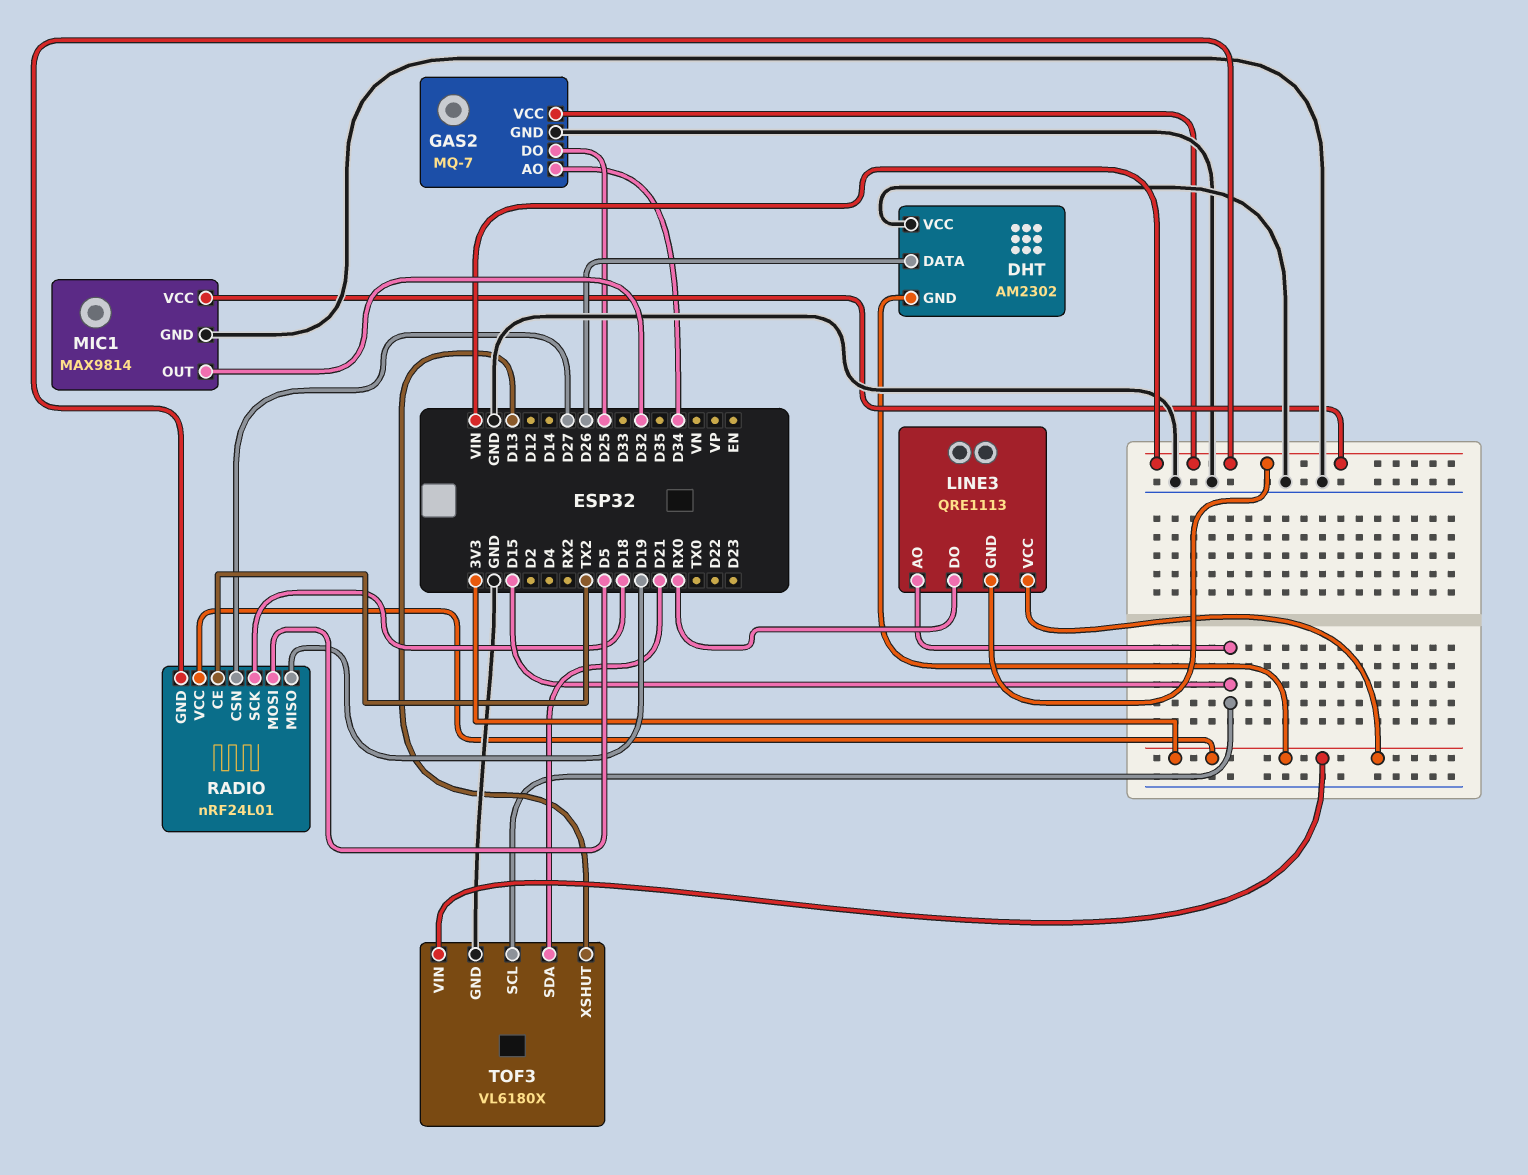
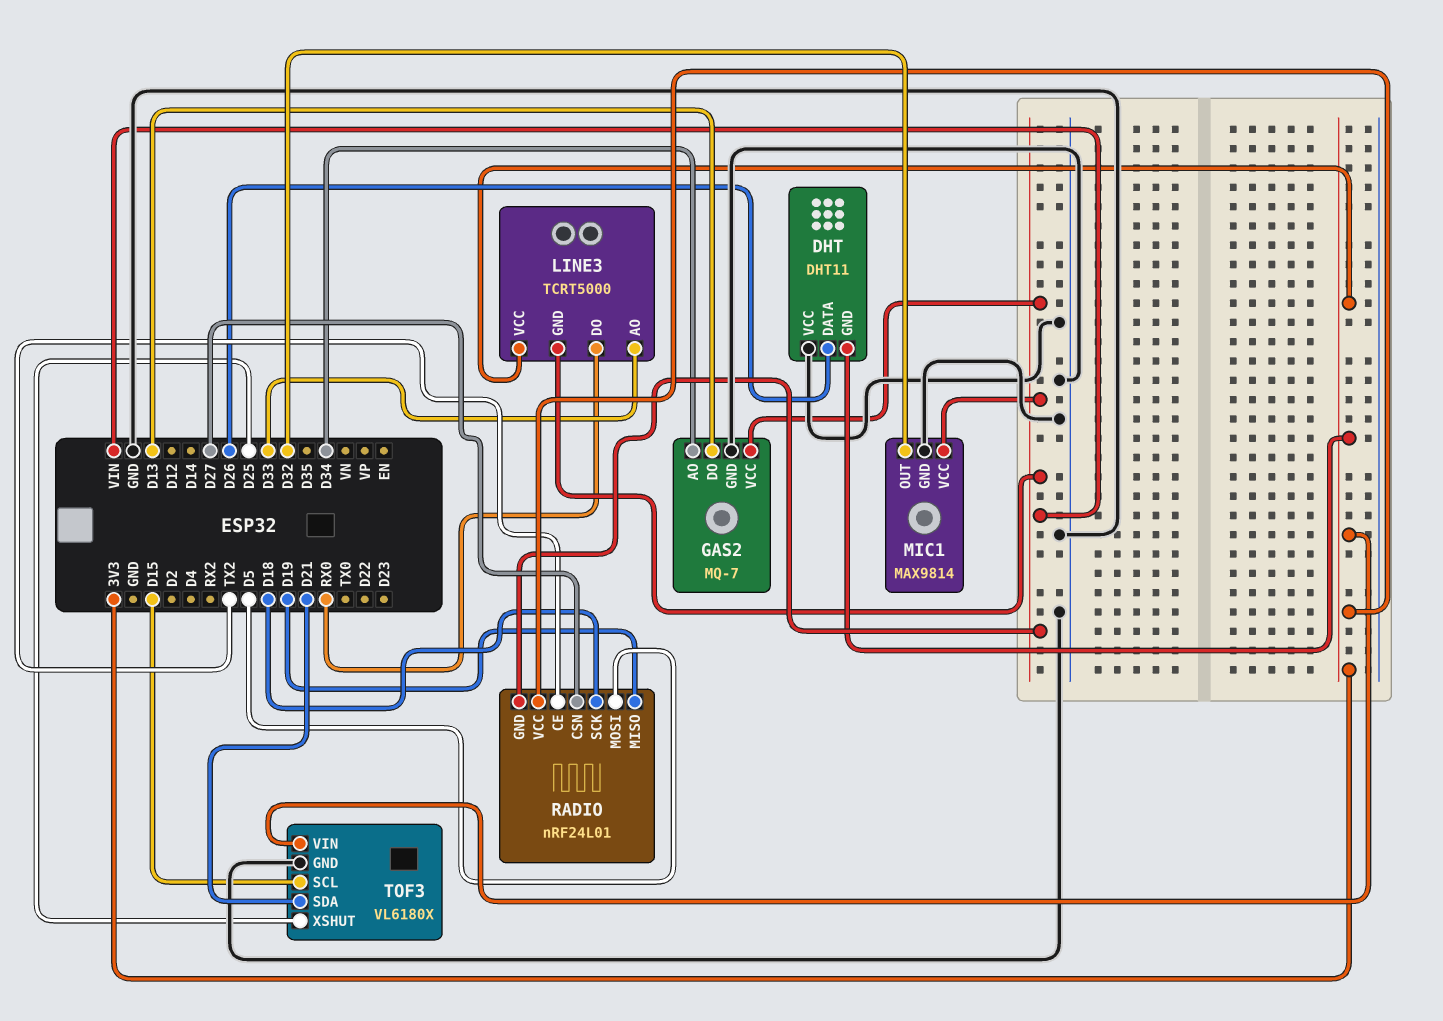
DHT: AM2302 -> DHT11
GAS2 pin DO: D25 -> D13
LINE3: QRE1113 -> TCRT5000
LINE3 pin AO: D15 -> D33
TOF3 pin XSHUT: D13 -> D25

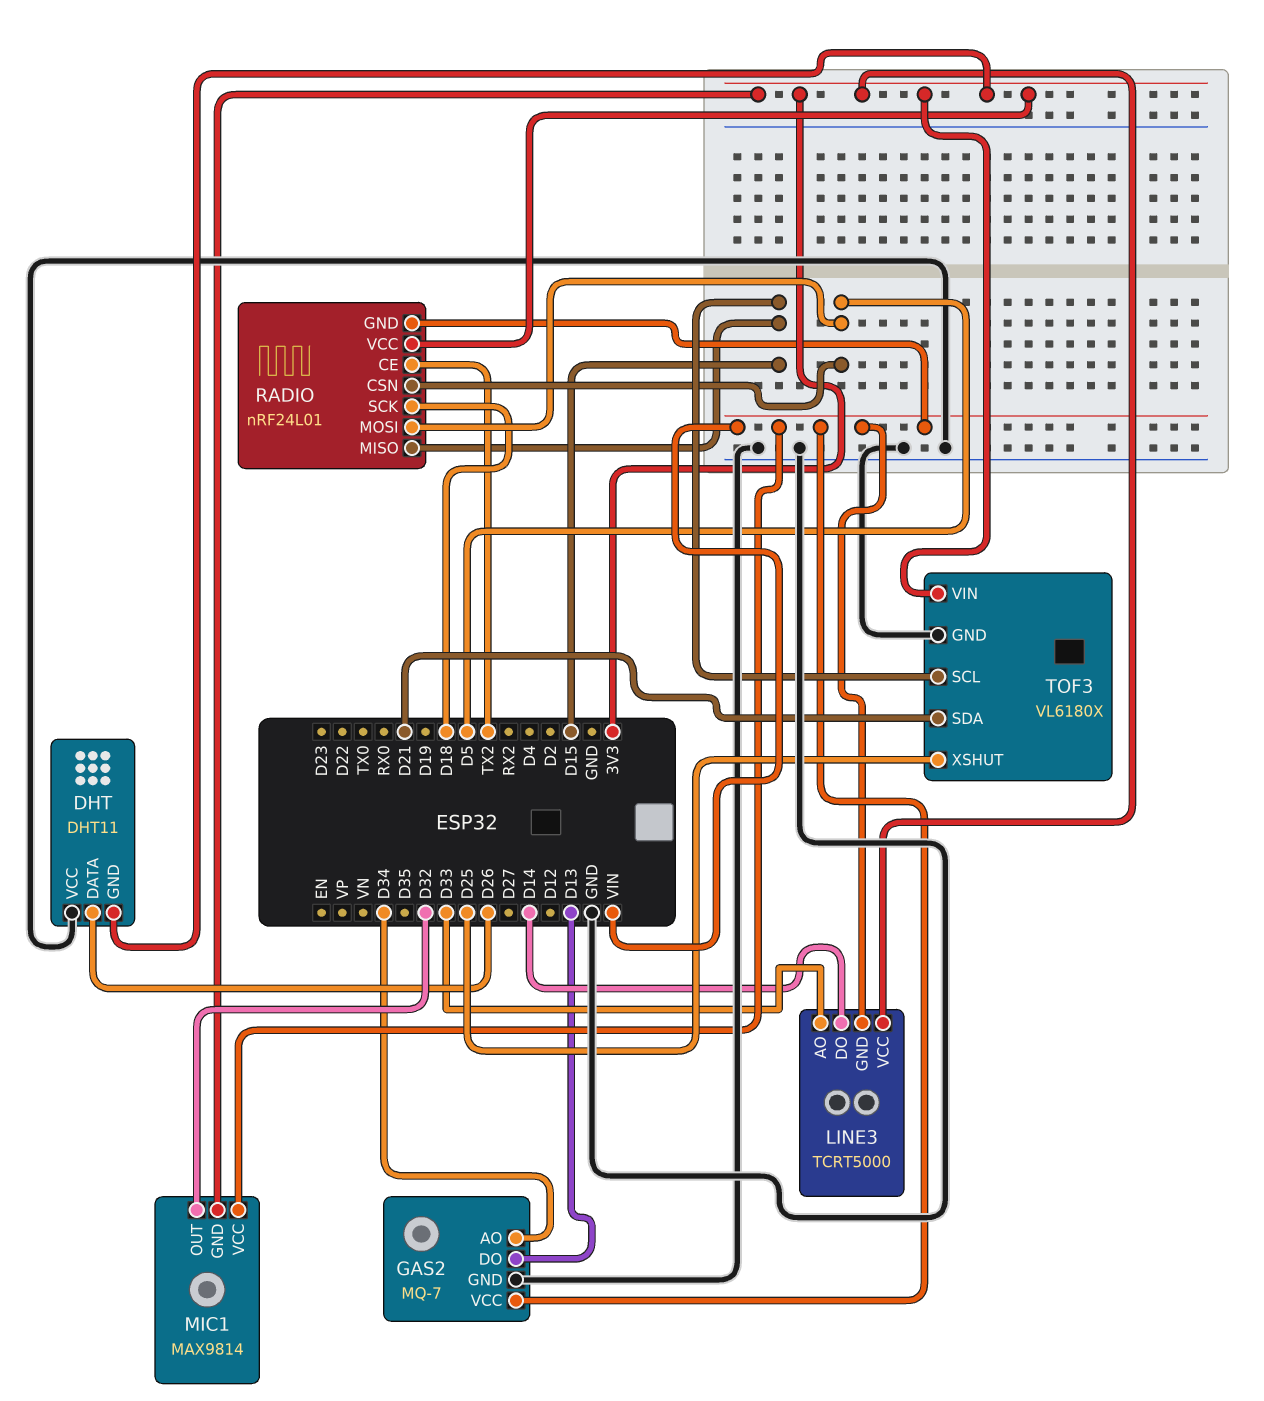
LINE3 pin DO: RX0 -> D14
MIC1 pin GND: GND -> 3V3
RADIO pin CSN: D27 -> D5
RADIO pin MISO: D19 -> D15

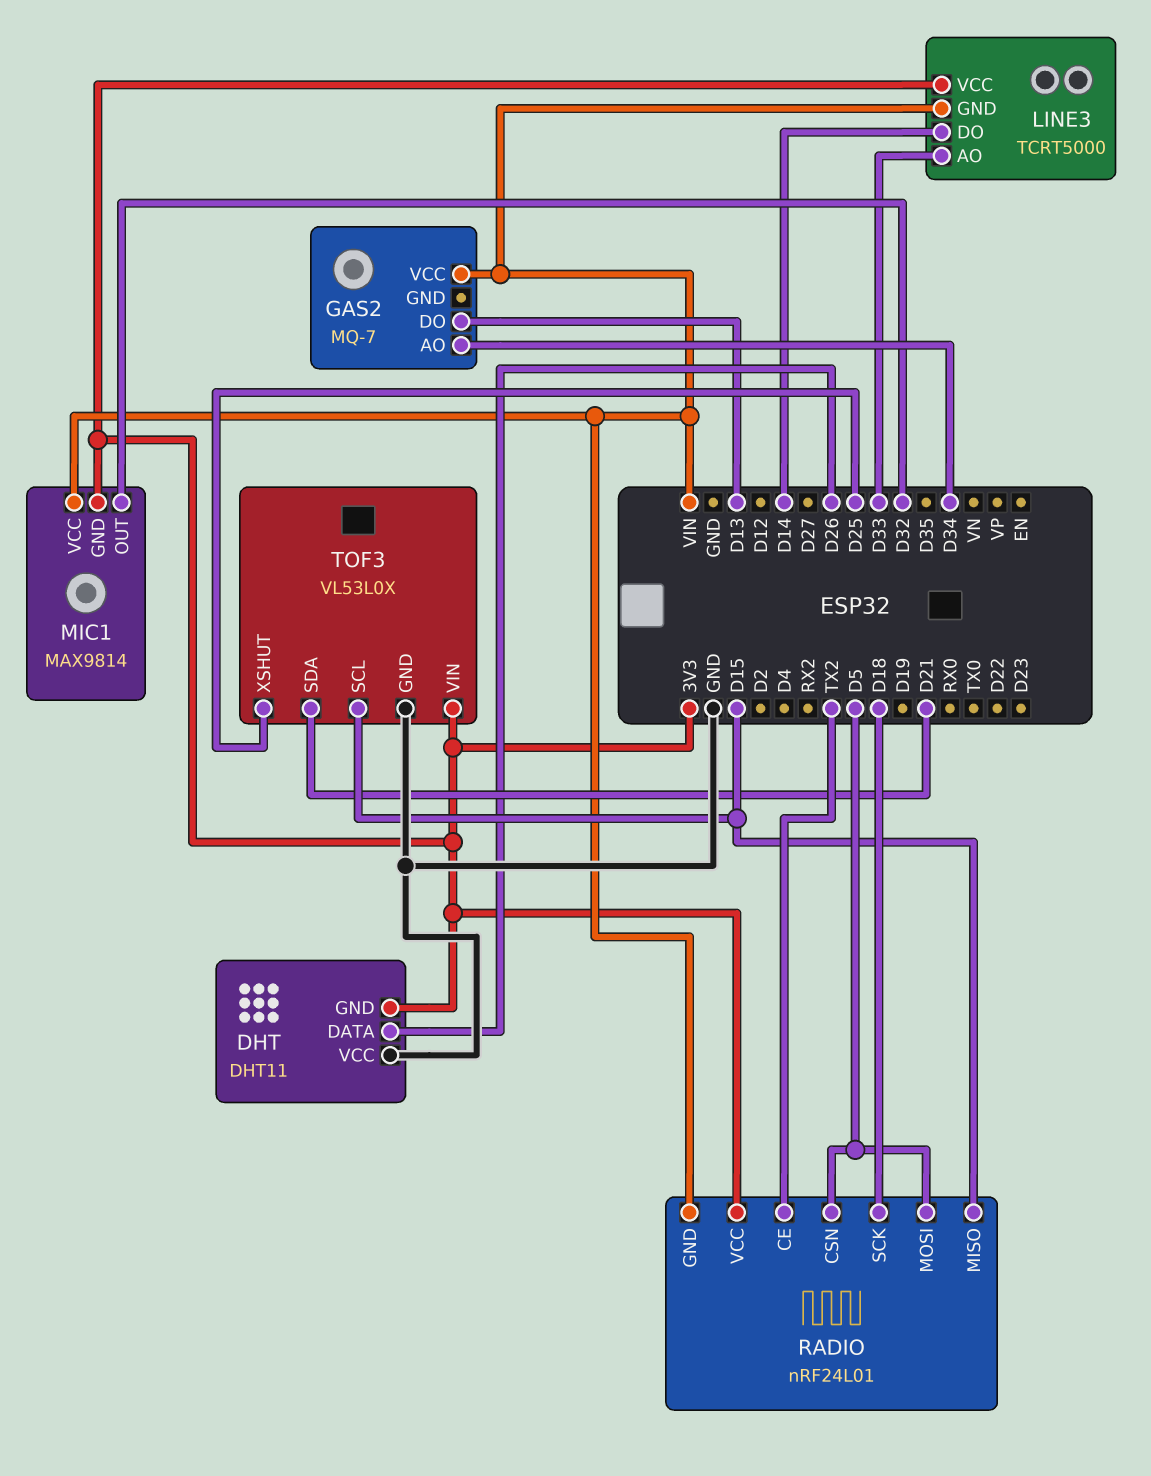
GAS2 pin GND: GND -> none
TOF3: VL6180X -> VL53L0X

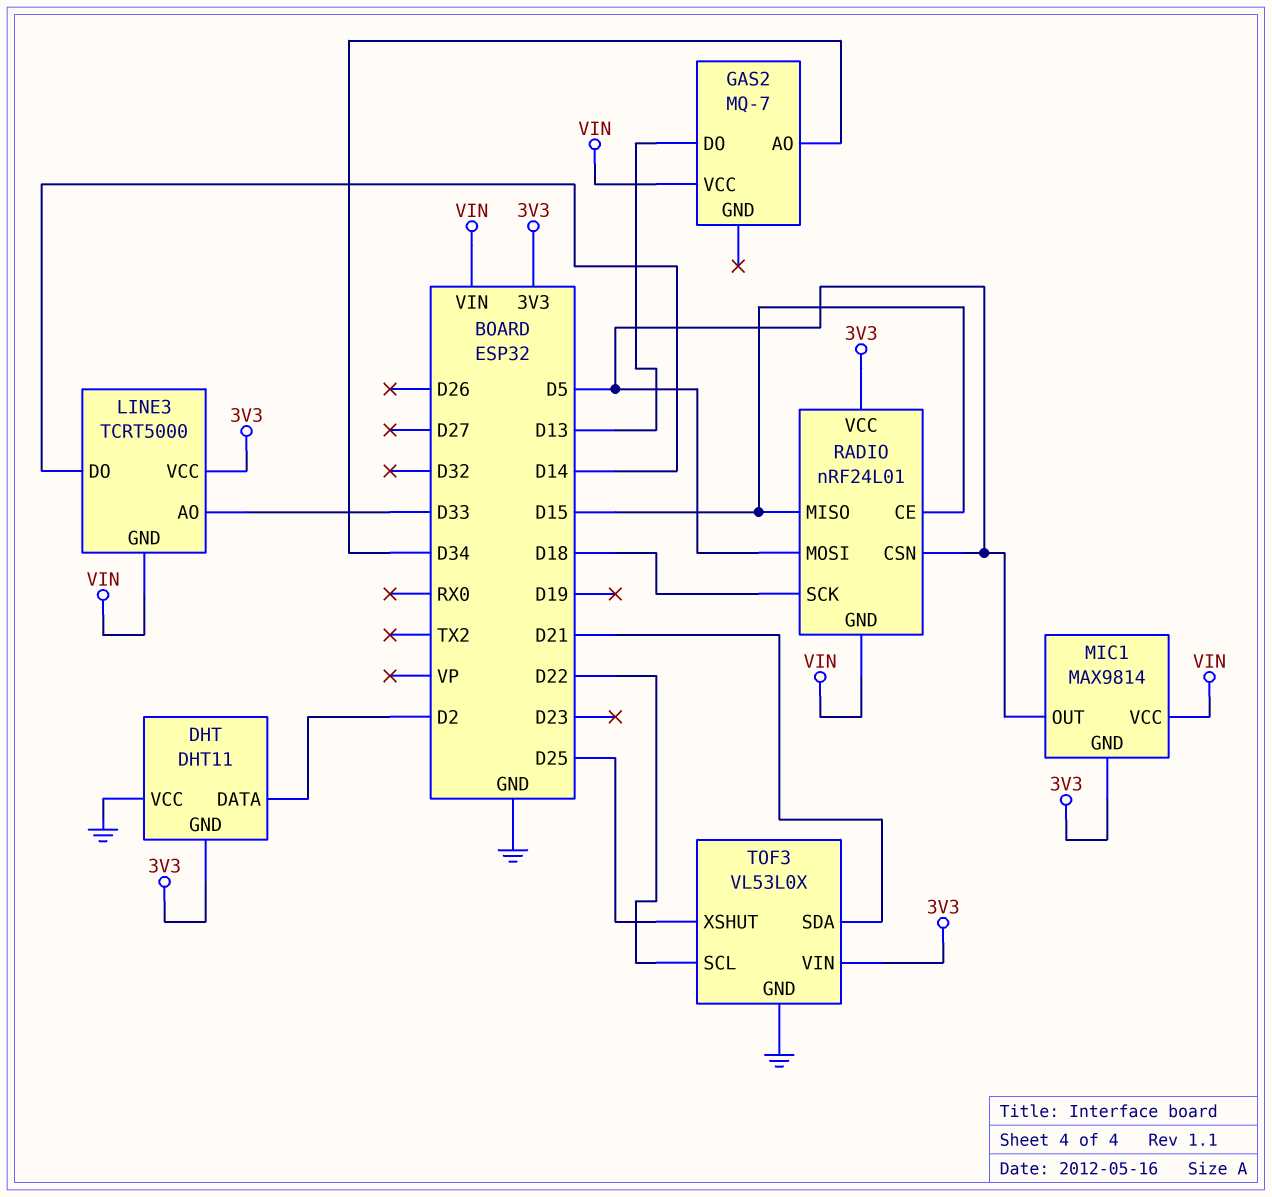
DHT pin DATA: D26 -> D2
MIC1 pin OUT: D32 -> D5
RADIO pin CE: TX2 -> D15
TOF3 pin SCL: D15 -> D22

